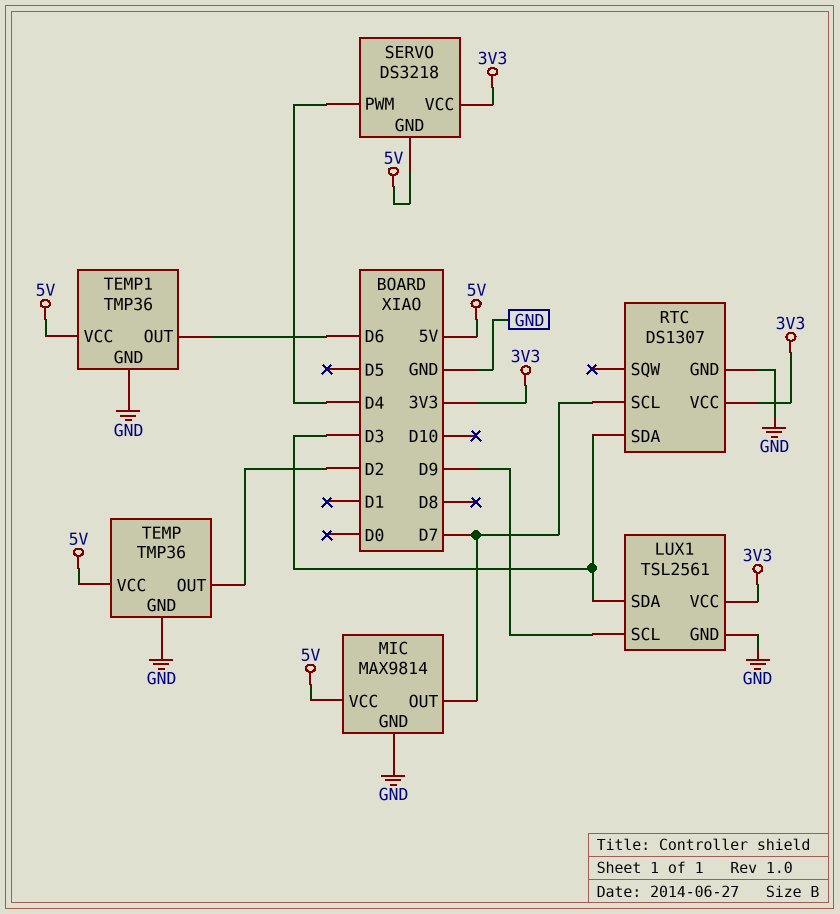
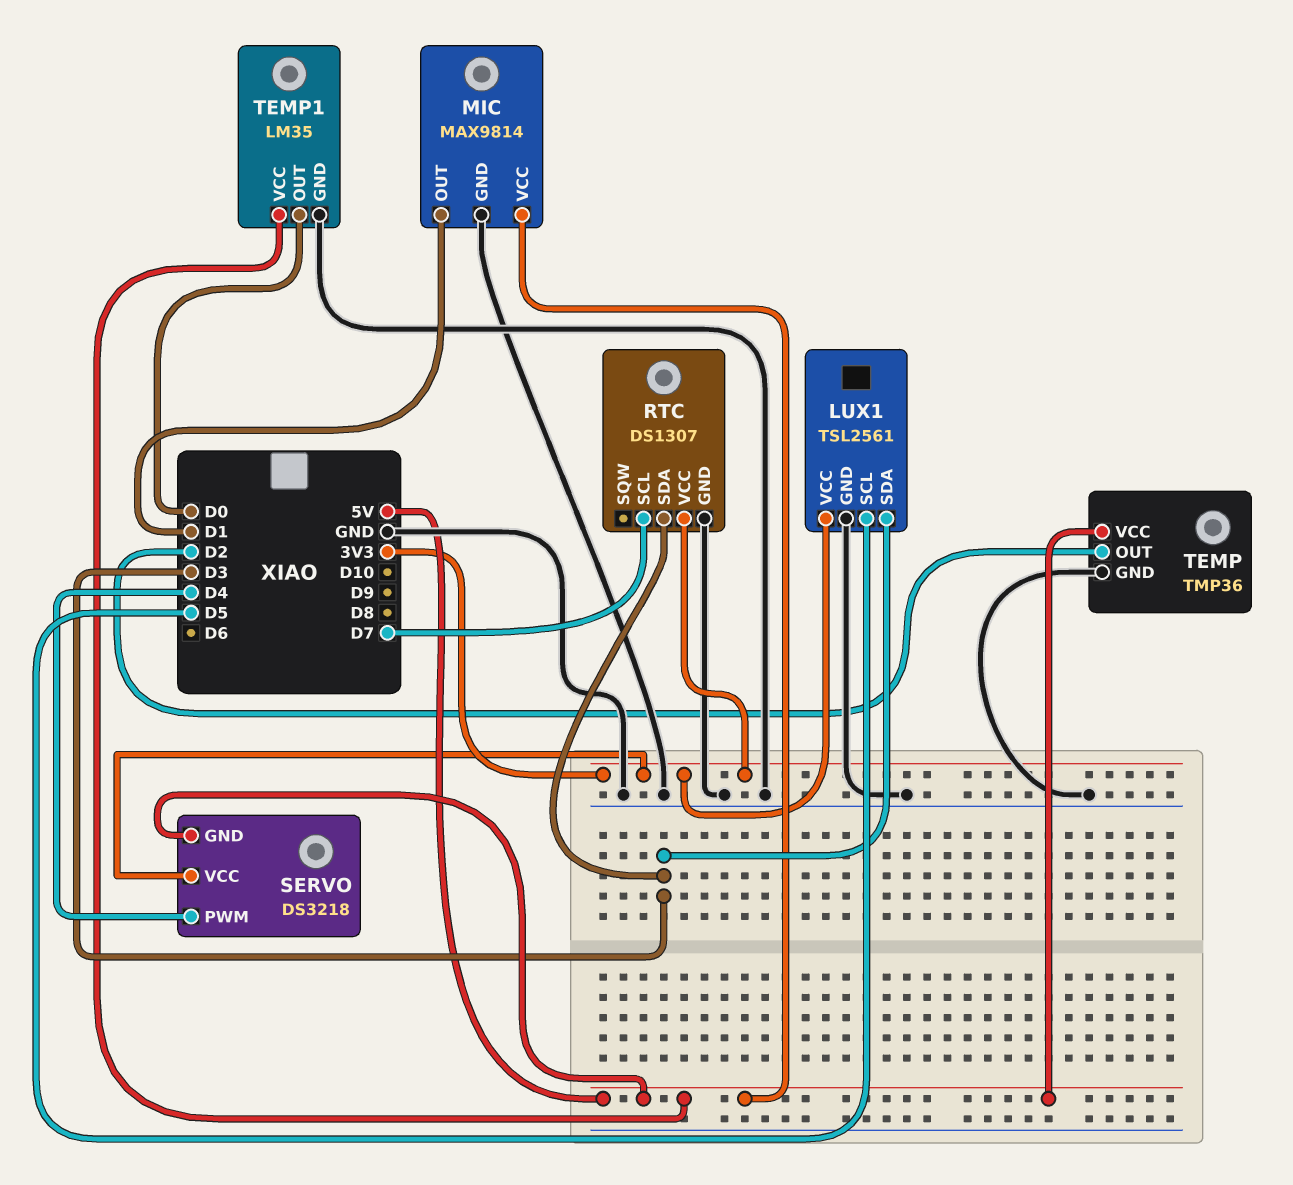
LUX1 pin SCL: D9 -> D5
MIC pin OUT: D7 -> D1
TEMP1: TMP36 -> LM35
TEMP1 pin OUT: D6 -> D0

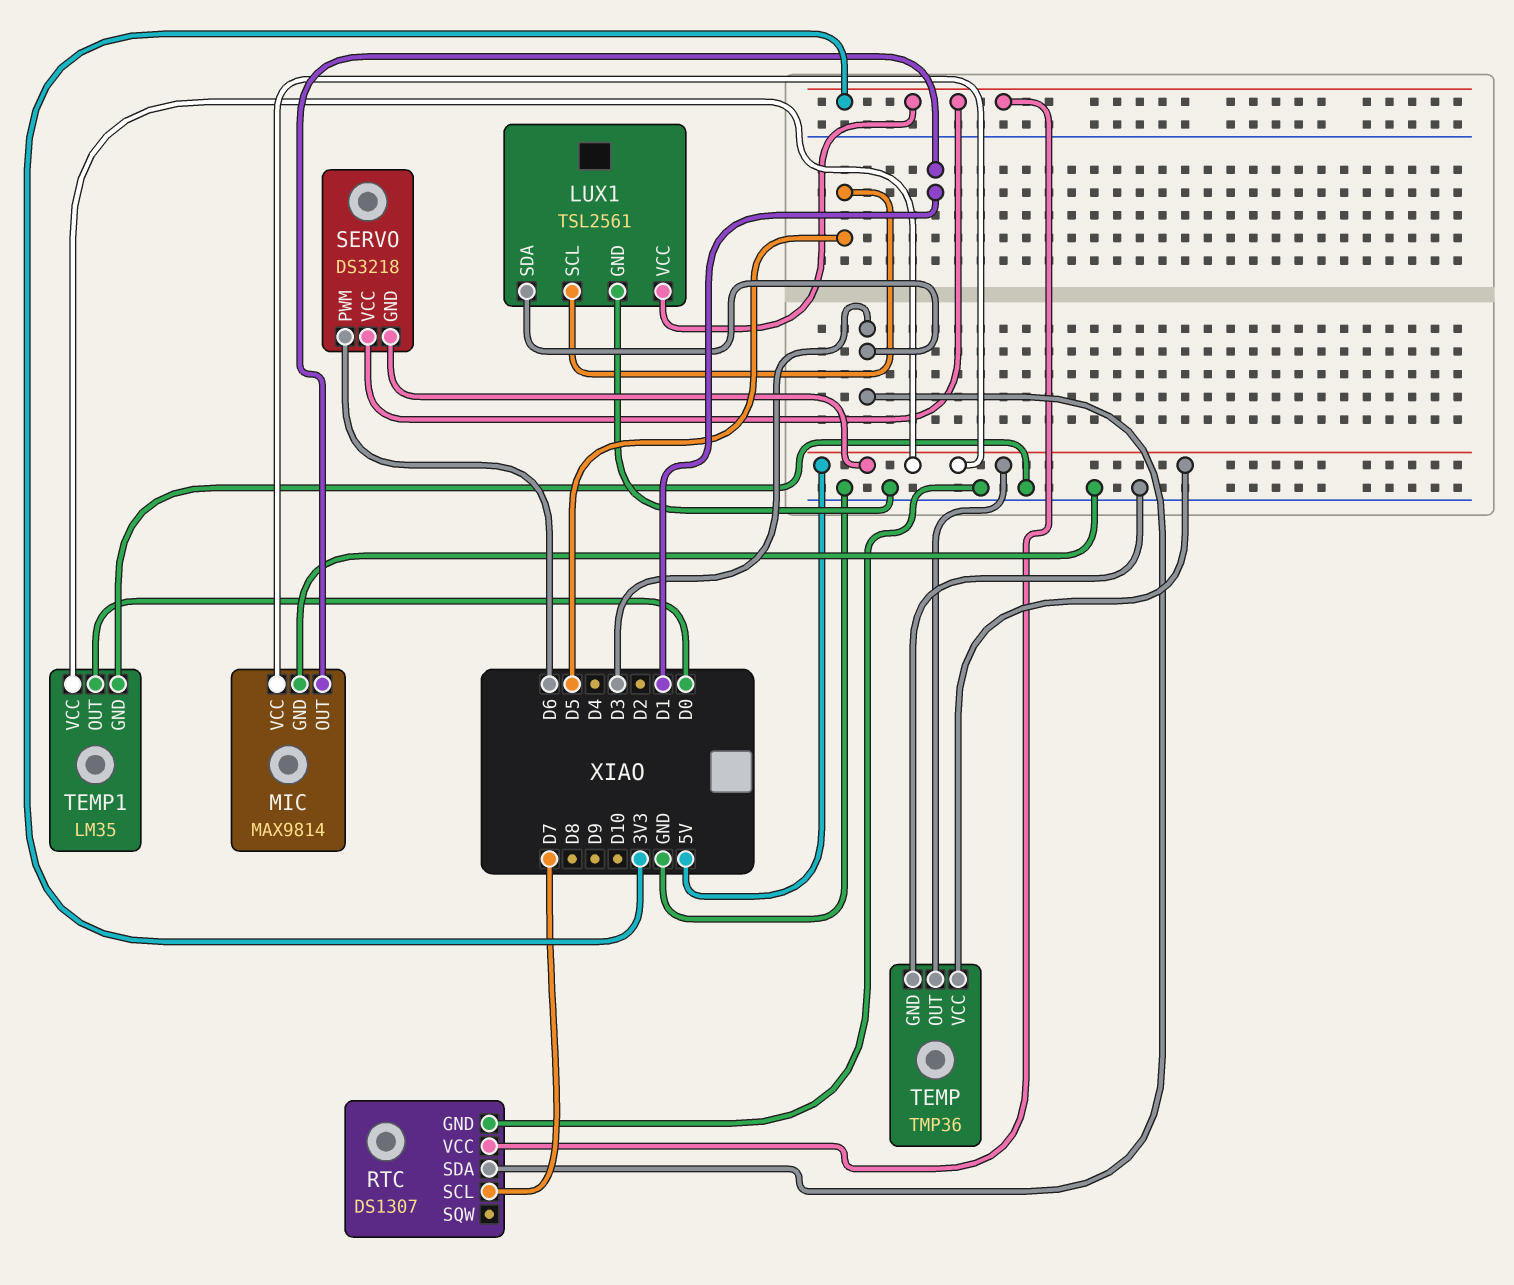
SERVO pin PWM: D4 -> D6
TEMP pin OUT: D2 -> 5V

